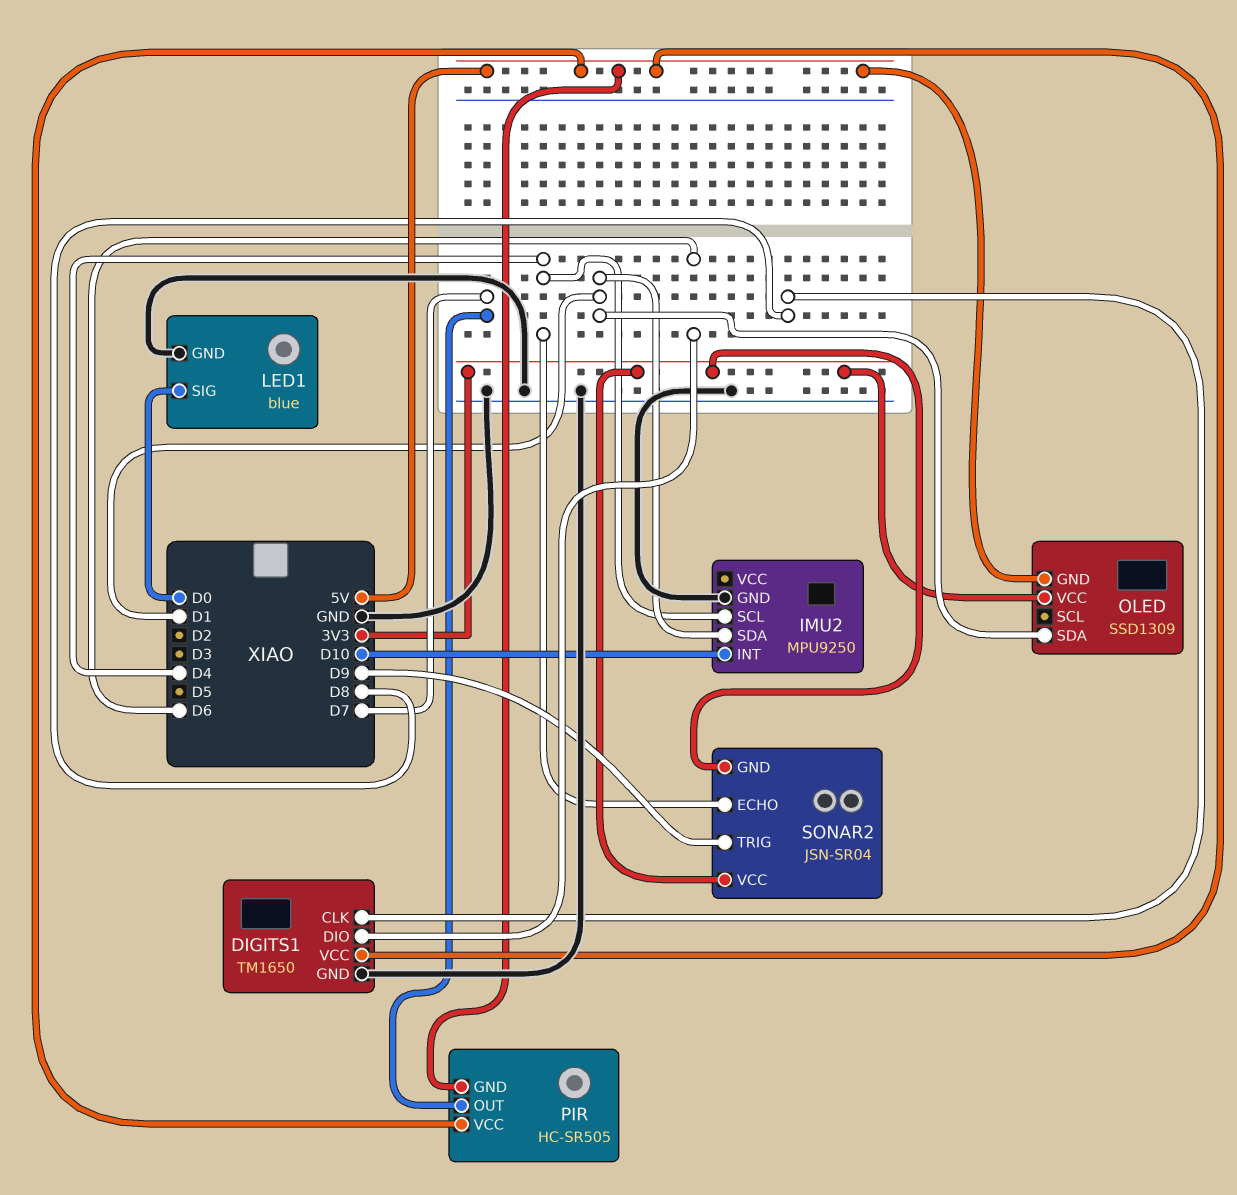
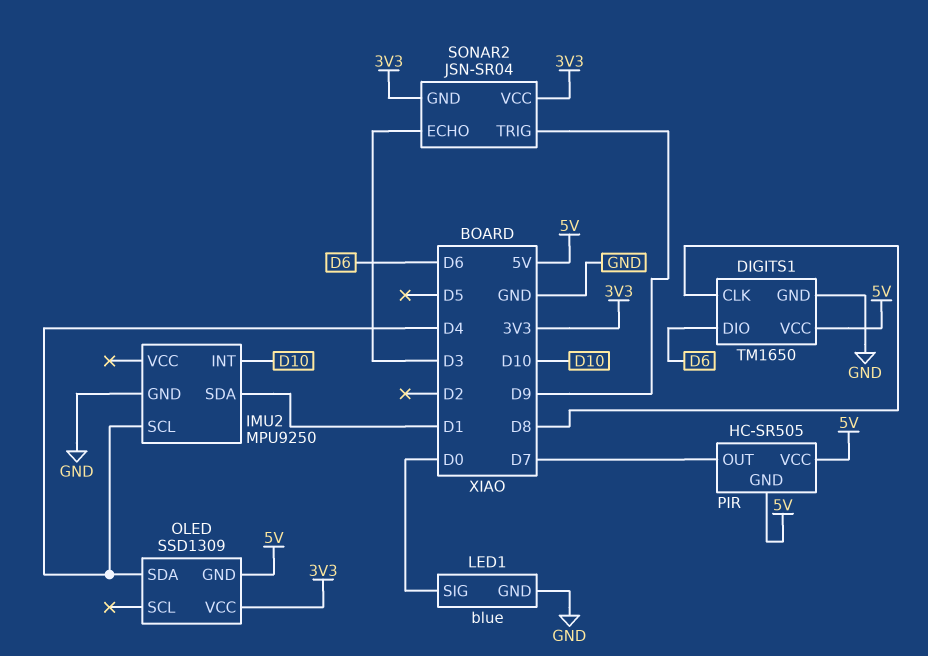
OLED pin SDA: D1 -> D4
SONAR2 pin ECHO: D4 -> D3

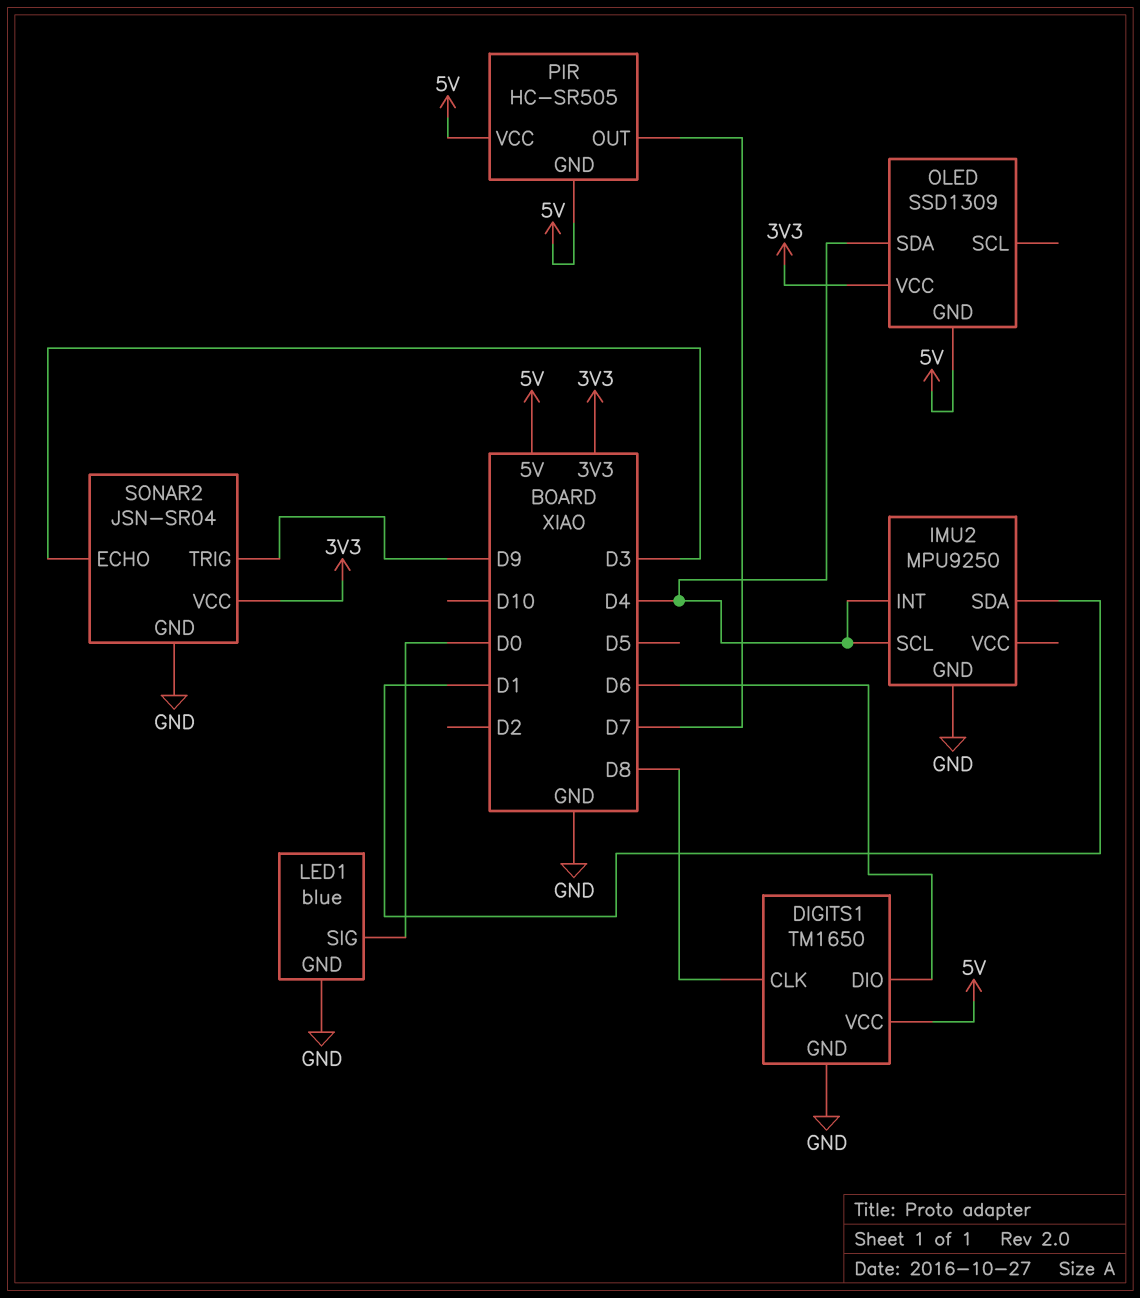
IMU2 pin INT: D10 -> D4
SONAR2 pin GND: 3V3 -> GND

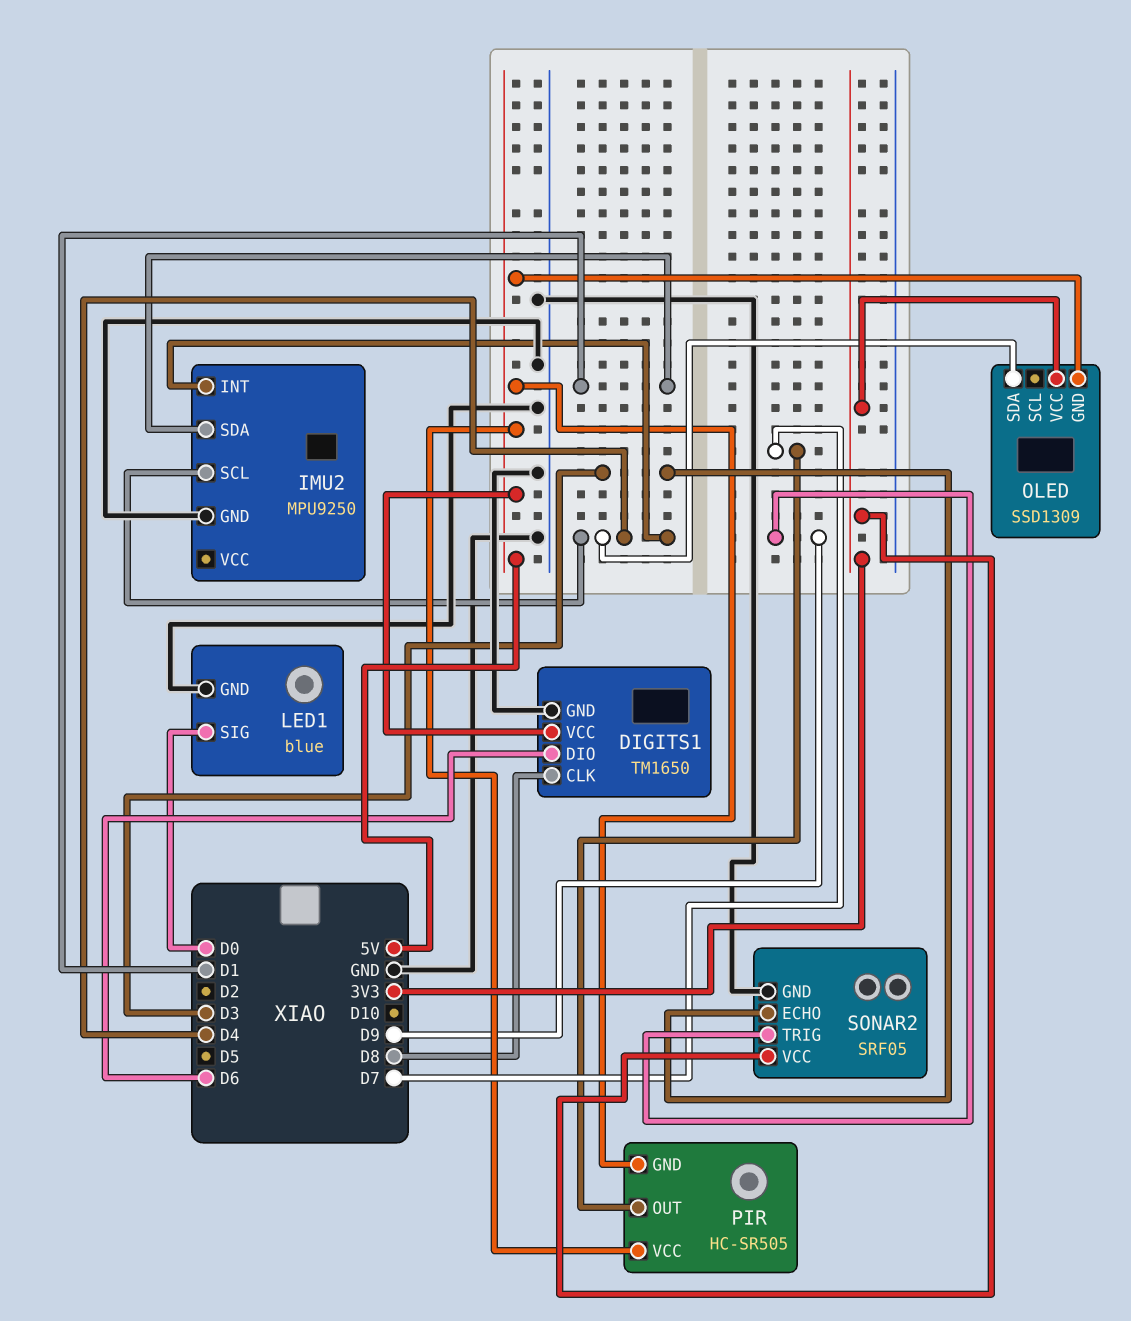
SONAR2: JSN-SR04 -> SRF05

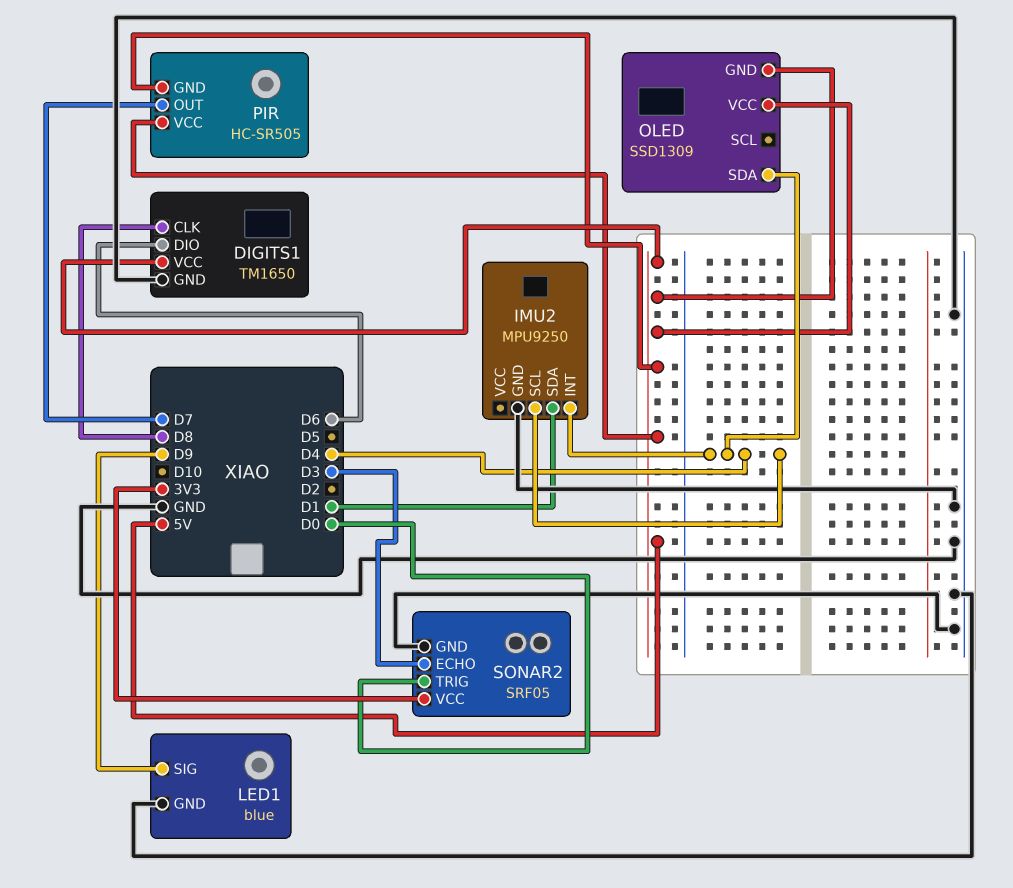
LED1 pin SIG: D0 -> D9
OLED pin VCC: 3V3 -> 5V
SONAR2 pin TRIG: D9 -> D0

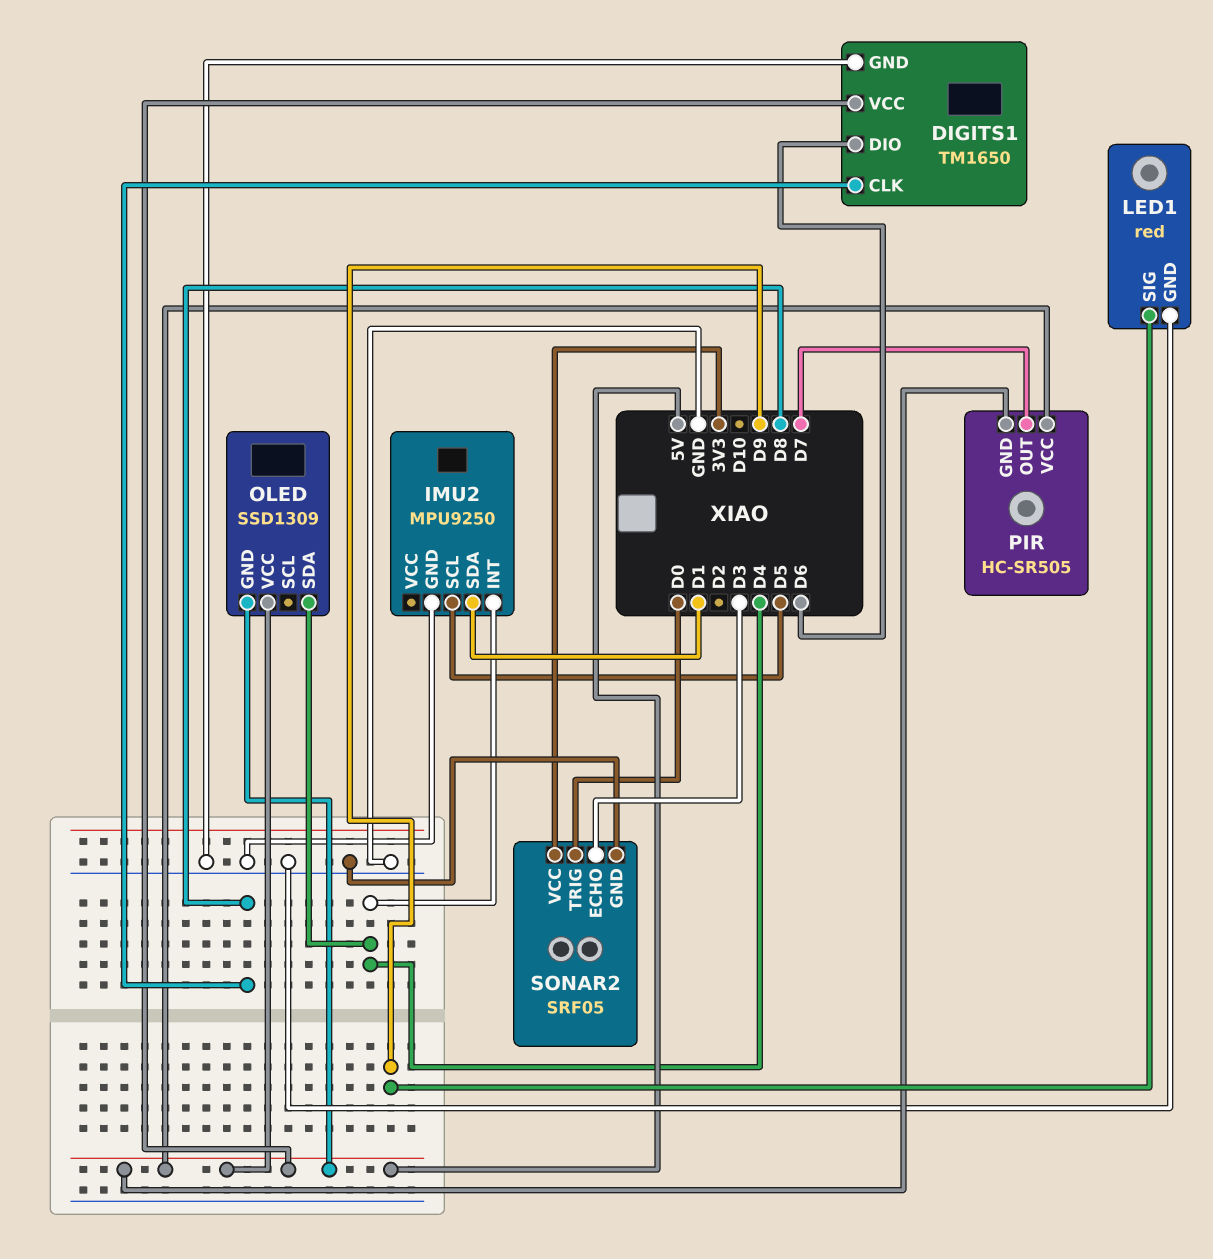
IMU2 pin SCL: D4 -> D5
LED1: blue -> red

